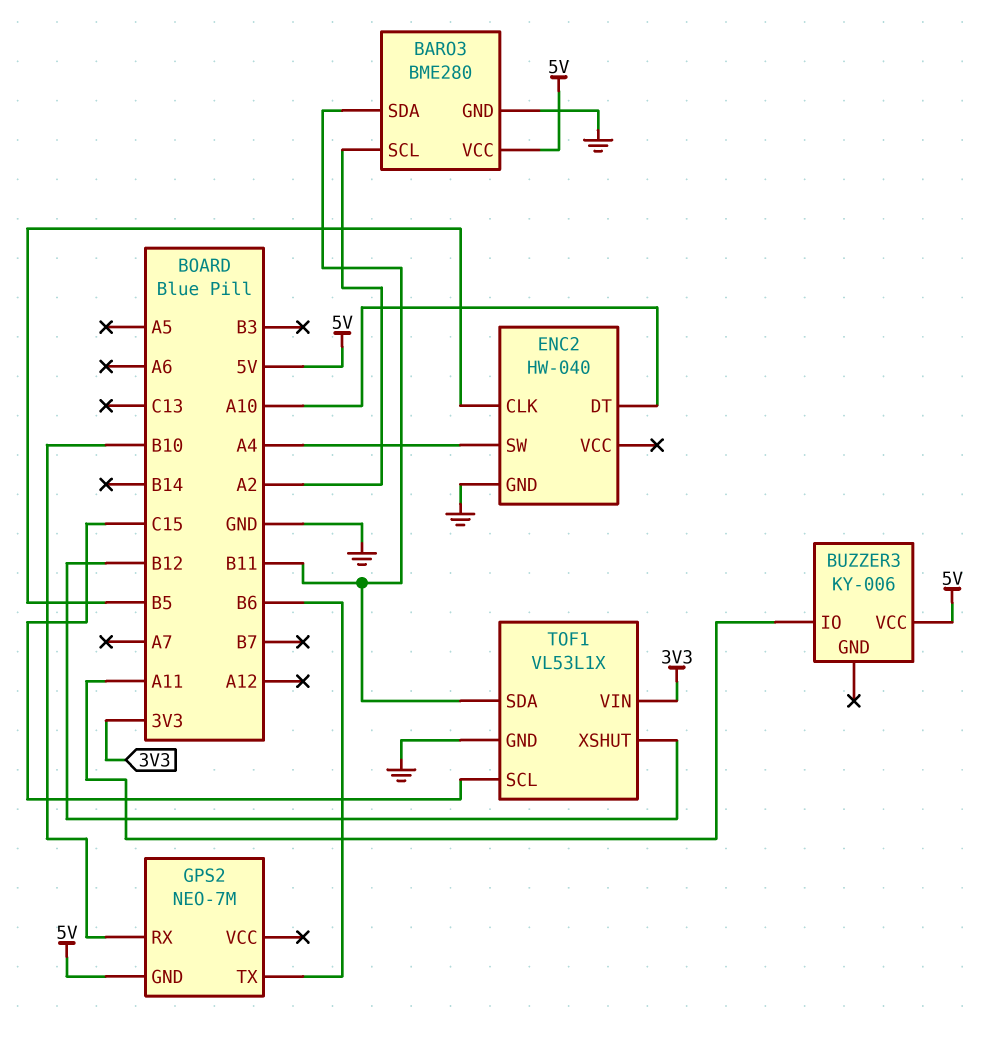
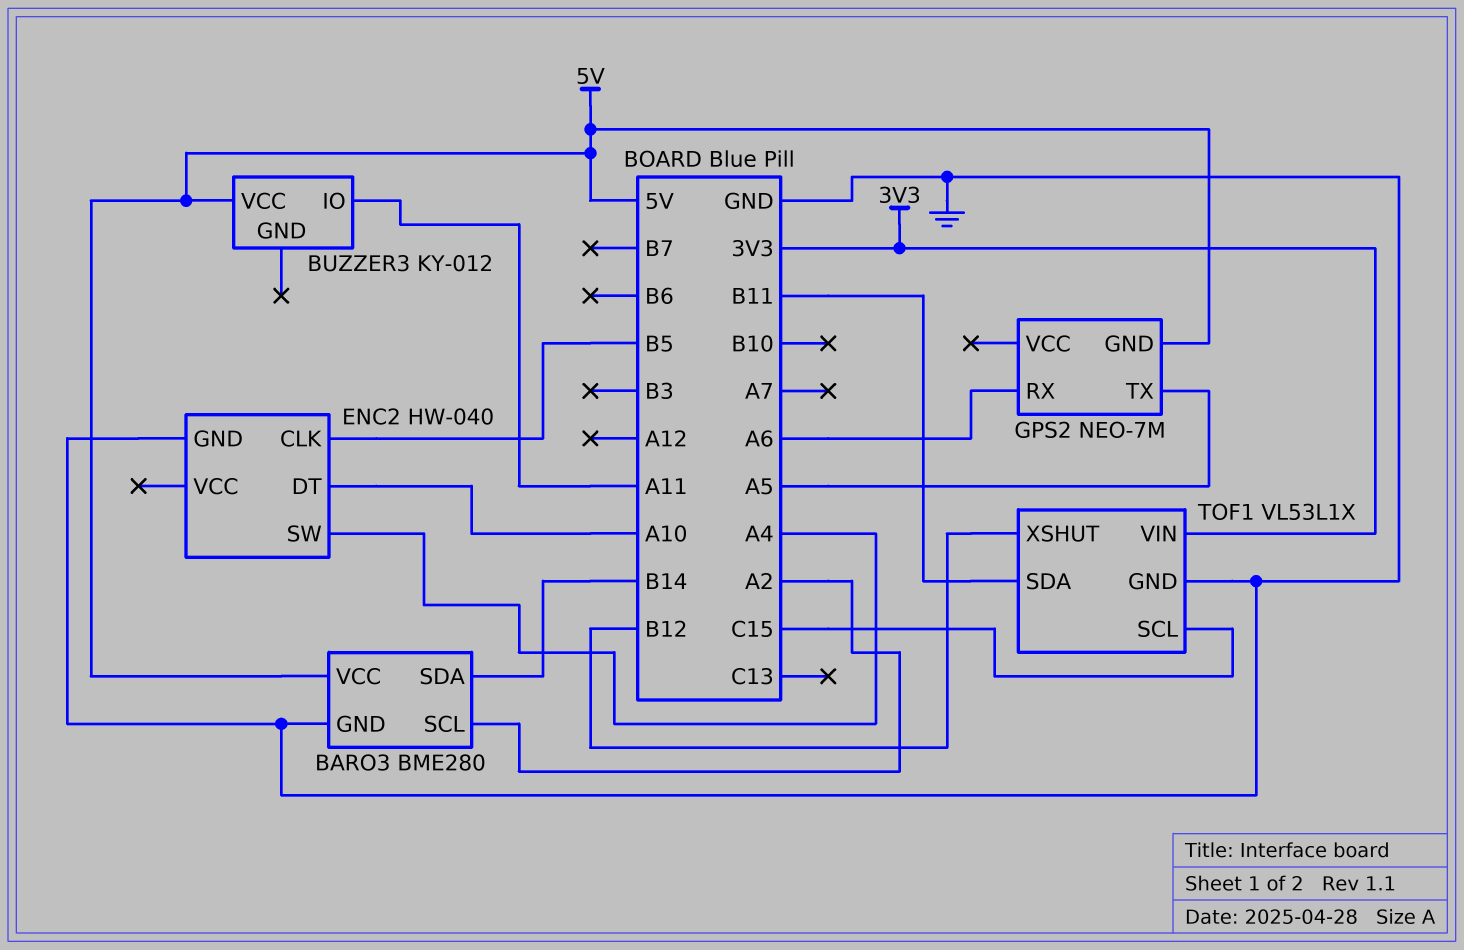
BARO3 pin SDA: B11 -> B14
BUZZER3: KY-006 -> KY-012
GPS2 pin RX: B10 -> A6
GPS2 pin TX: B6 -> A5

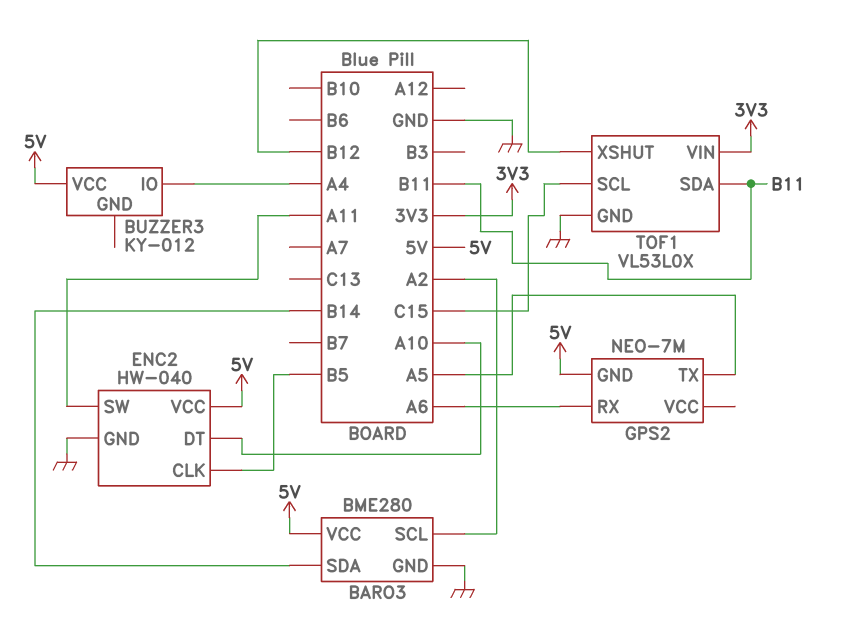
BUZZER3 pin IO: A11 -> A4
ENC2 pin SW: A4 -> A11
ENC2 pin VCC: none -> 5V
TOF1: VL53L1X -> VL53L0X

